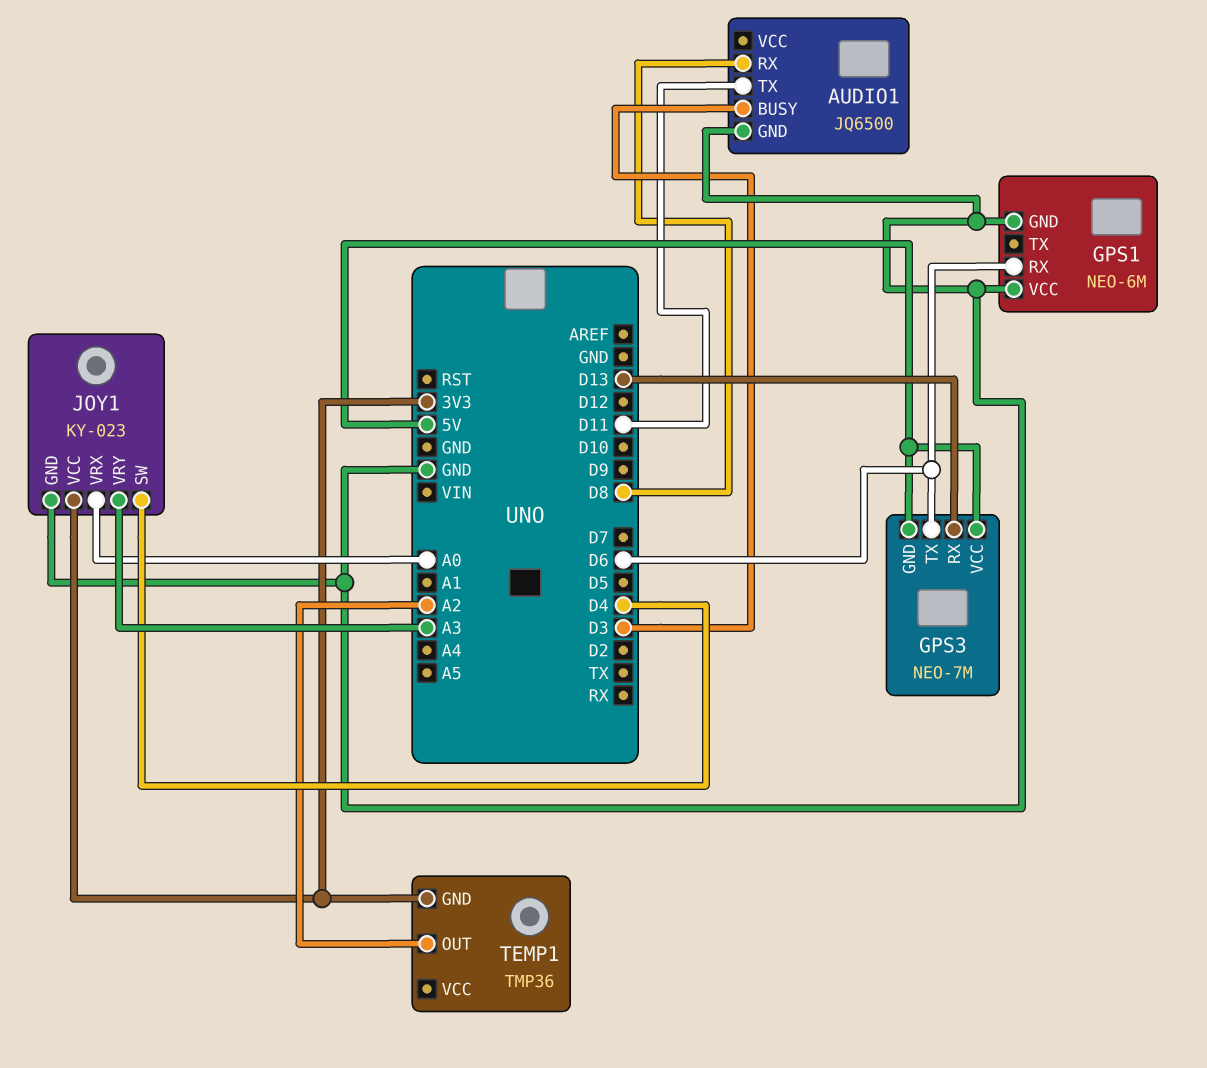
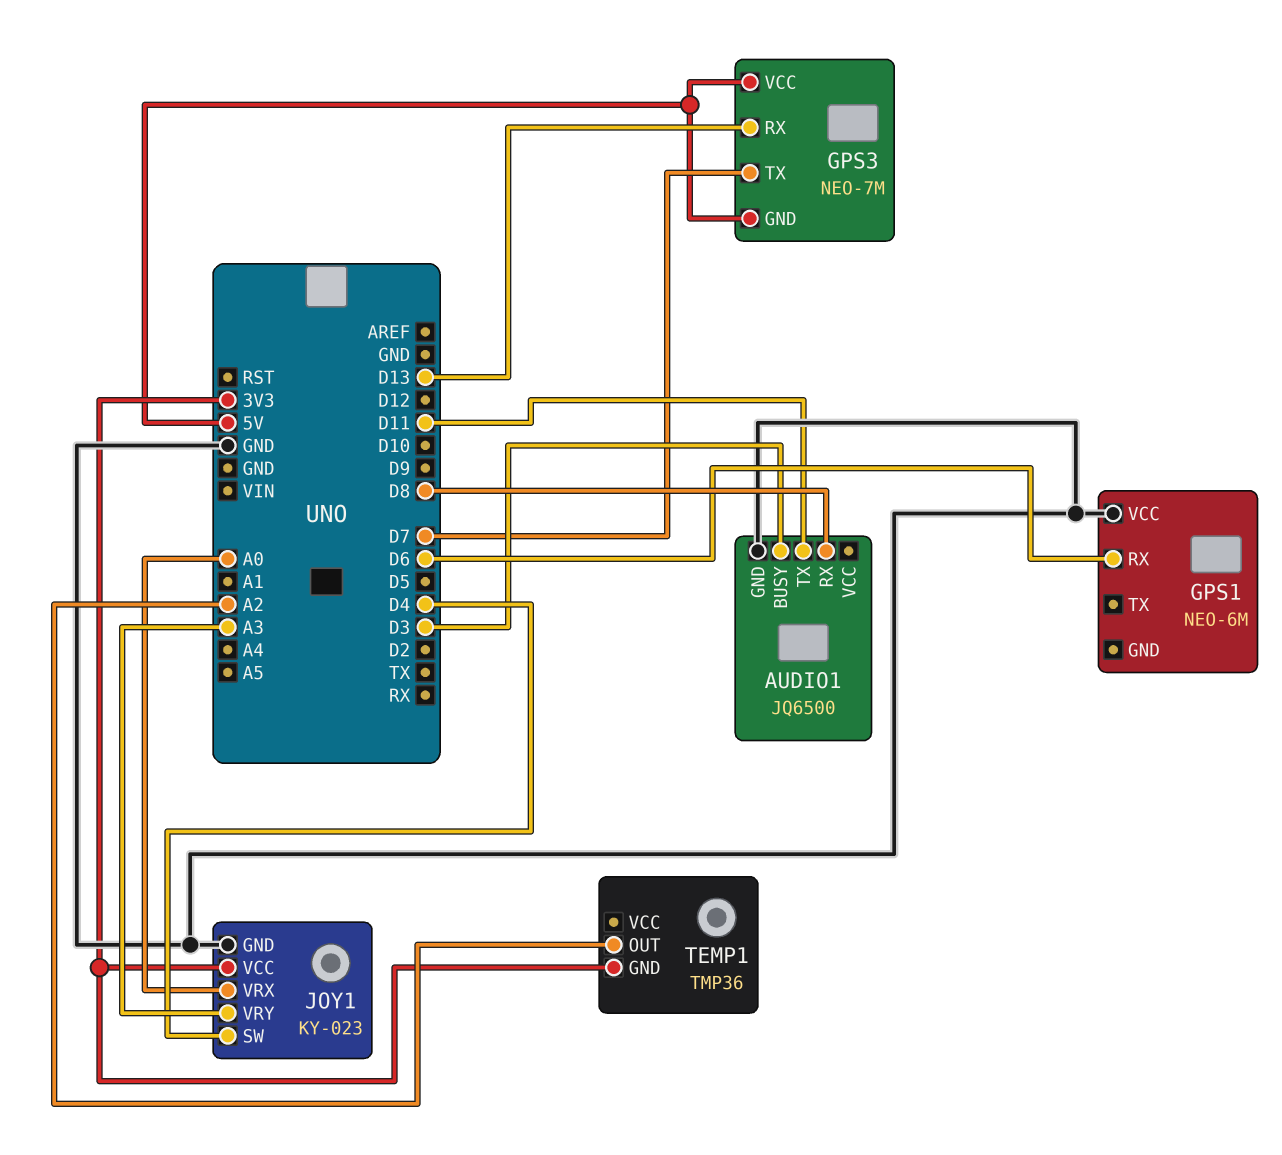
GPS1 pin GND: GND -> none
GPS3 pin TX: D6 -> D7

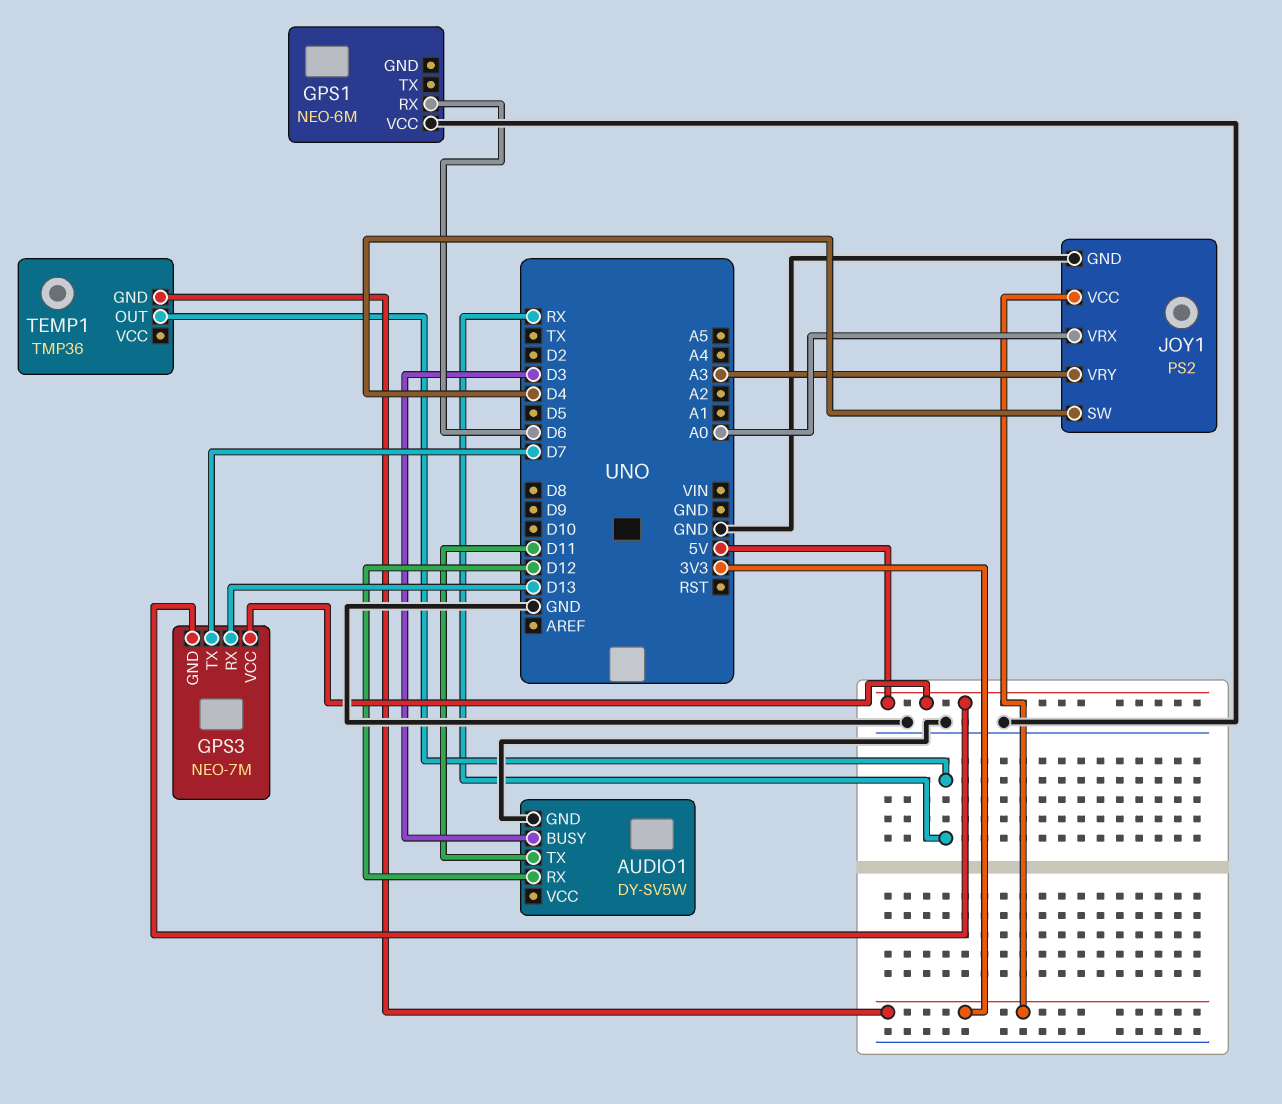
AUDIO1: JQ6500 -> DY-SV5W
AUDIO1 pin RX: D8 -> D12
JOY1: KY-023 -> PS2
TEMP1 pin OUT: A2 -> RX

